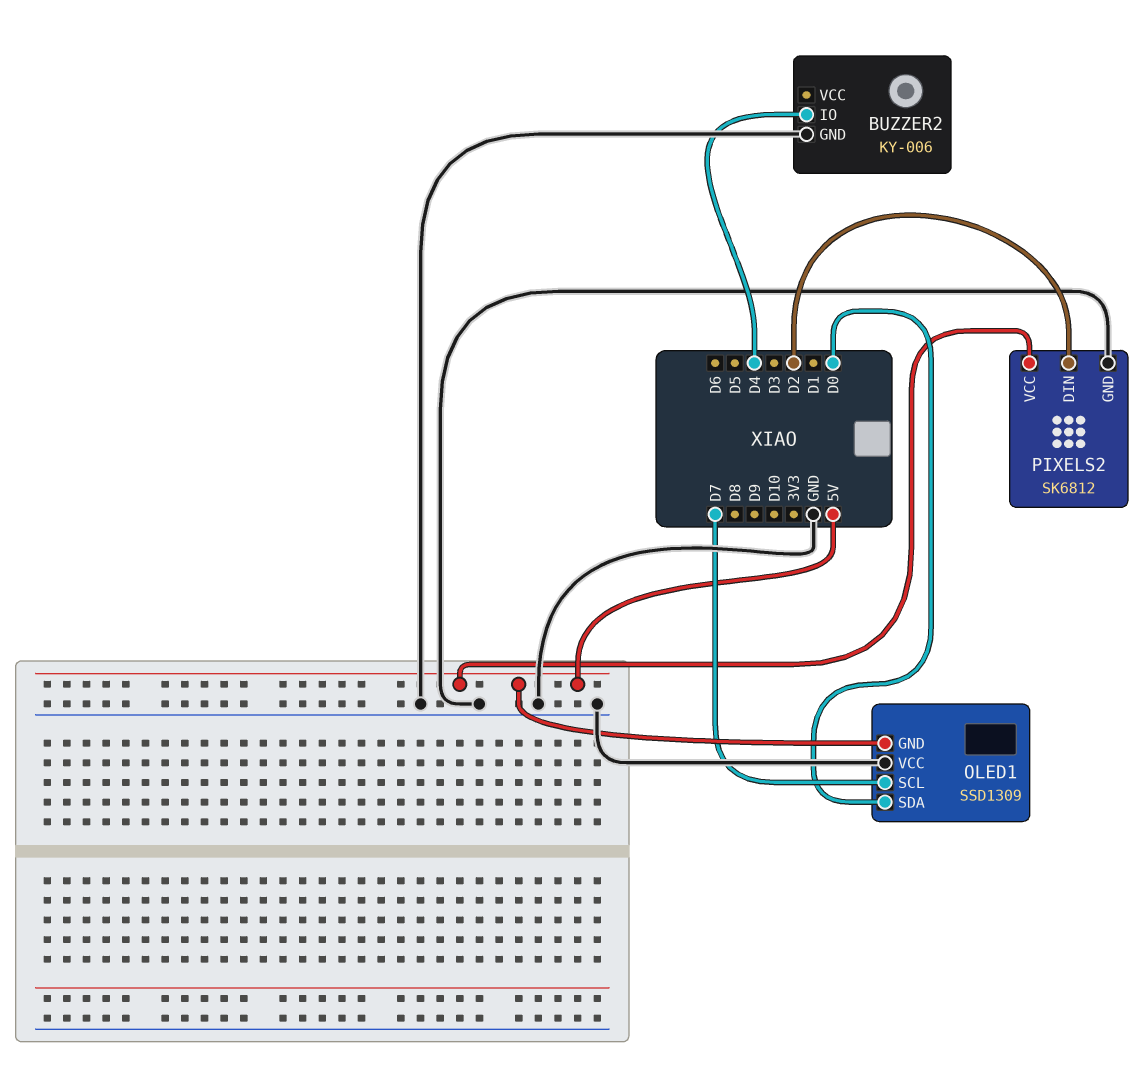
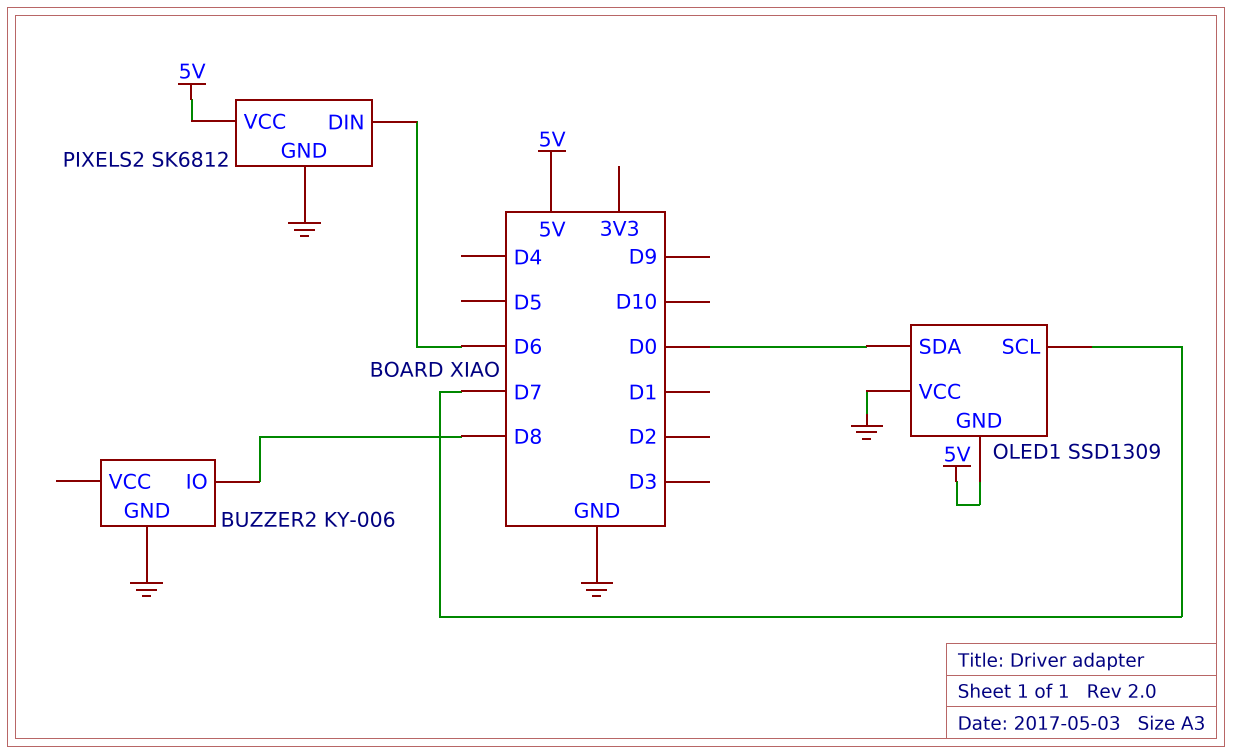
BUZZER2 pin IO: D4 -> D8
PIXELS2 pin DIN: D2 -> D6

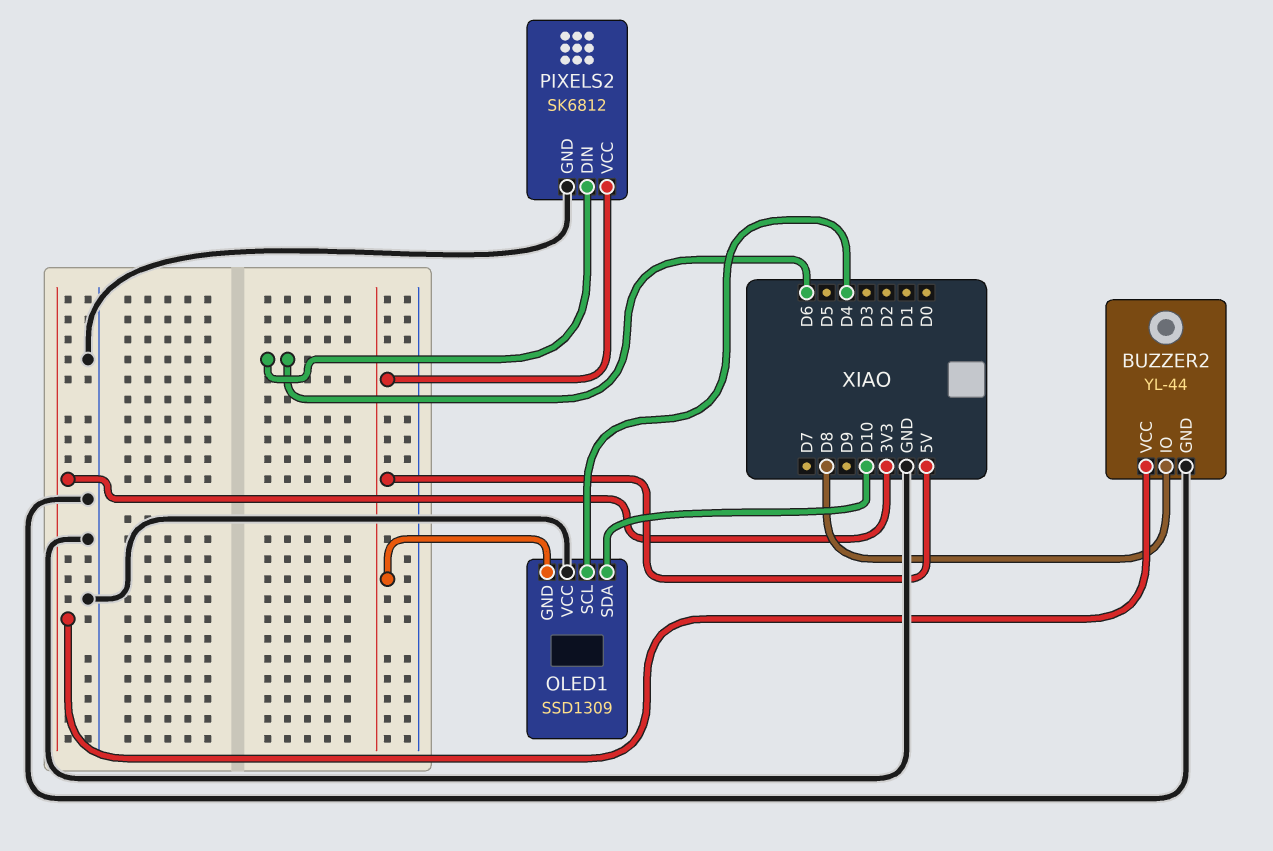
BUZZER2: KY-006 -> YL-44
BUZZER2 pin VCC: none -> 3V3
OLED1 pin SCL: D7 -> D4
OLED1 pin SDA: D0 -> D10

